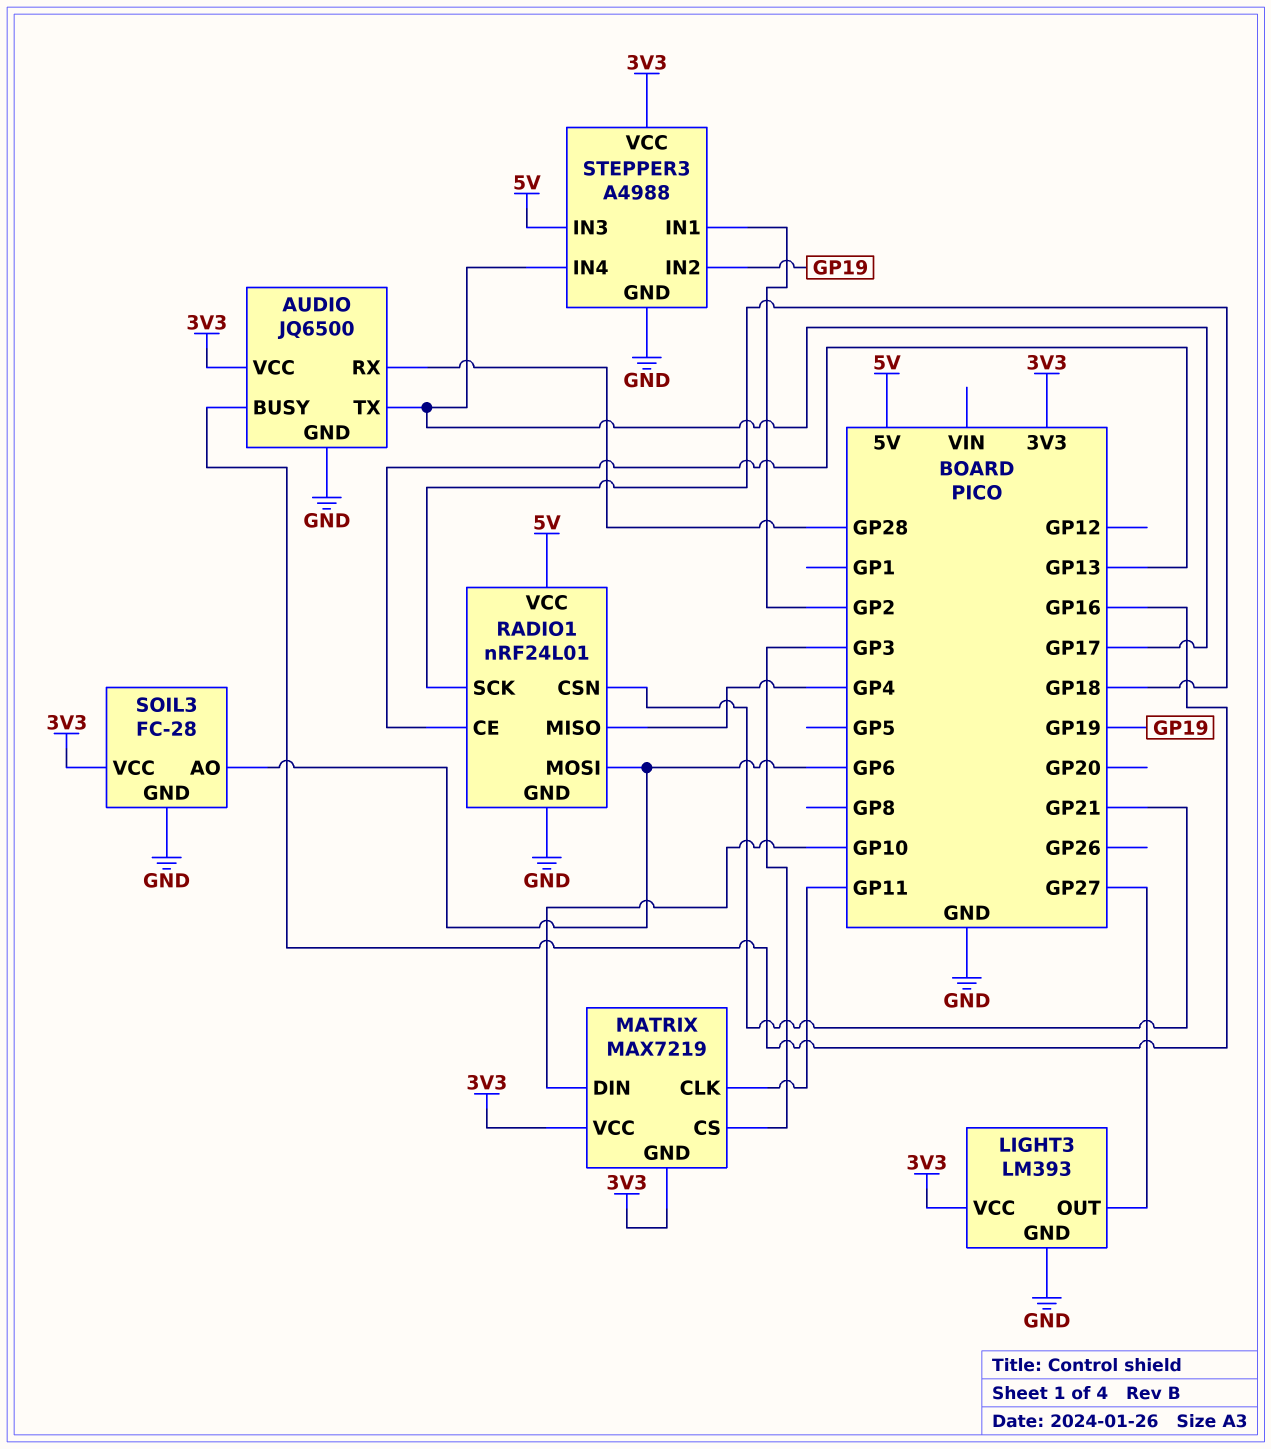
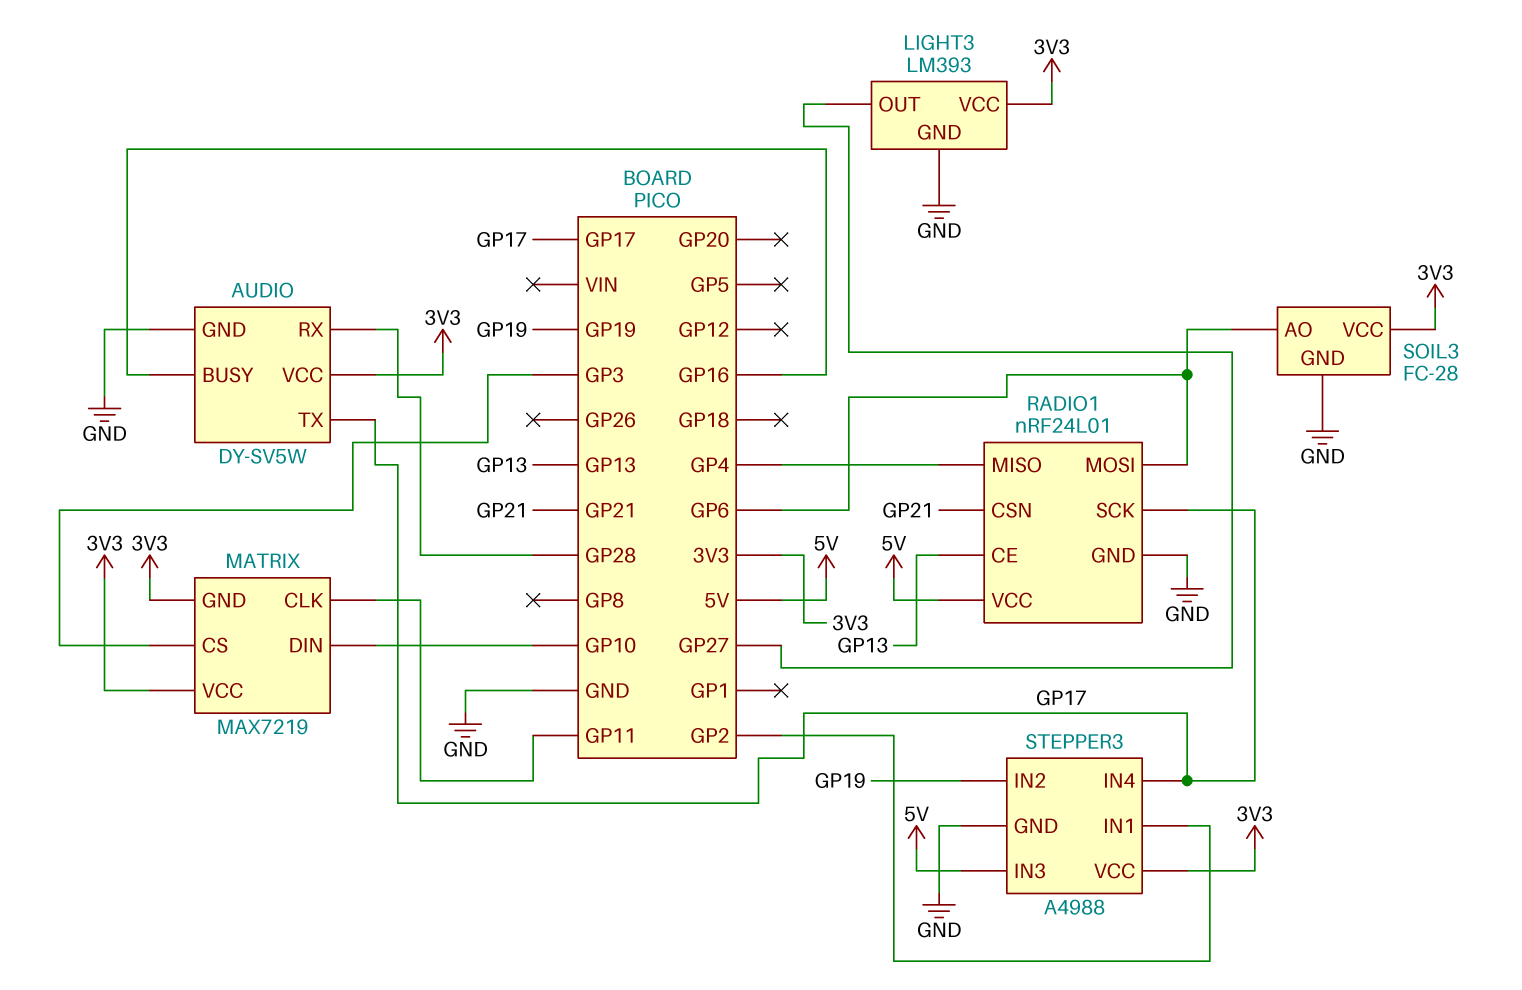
AUDIO: JQ6500 -> DY-SV5W
RADIO1 pin SCK: GP18 -> GP17

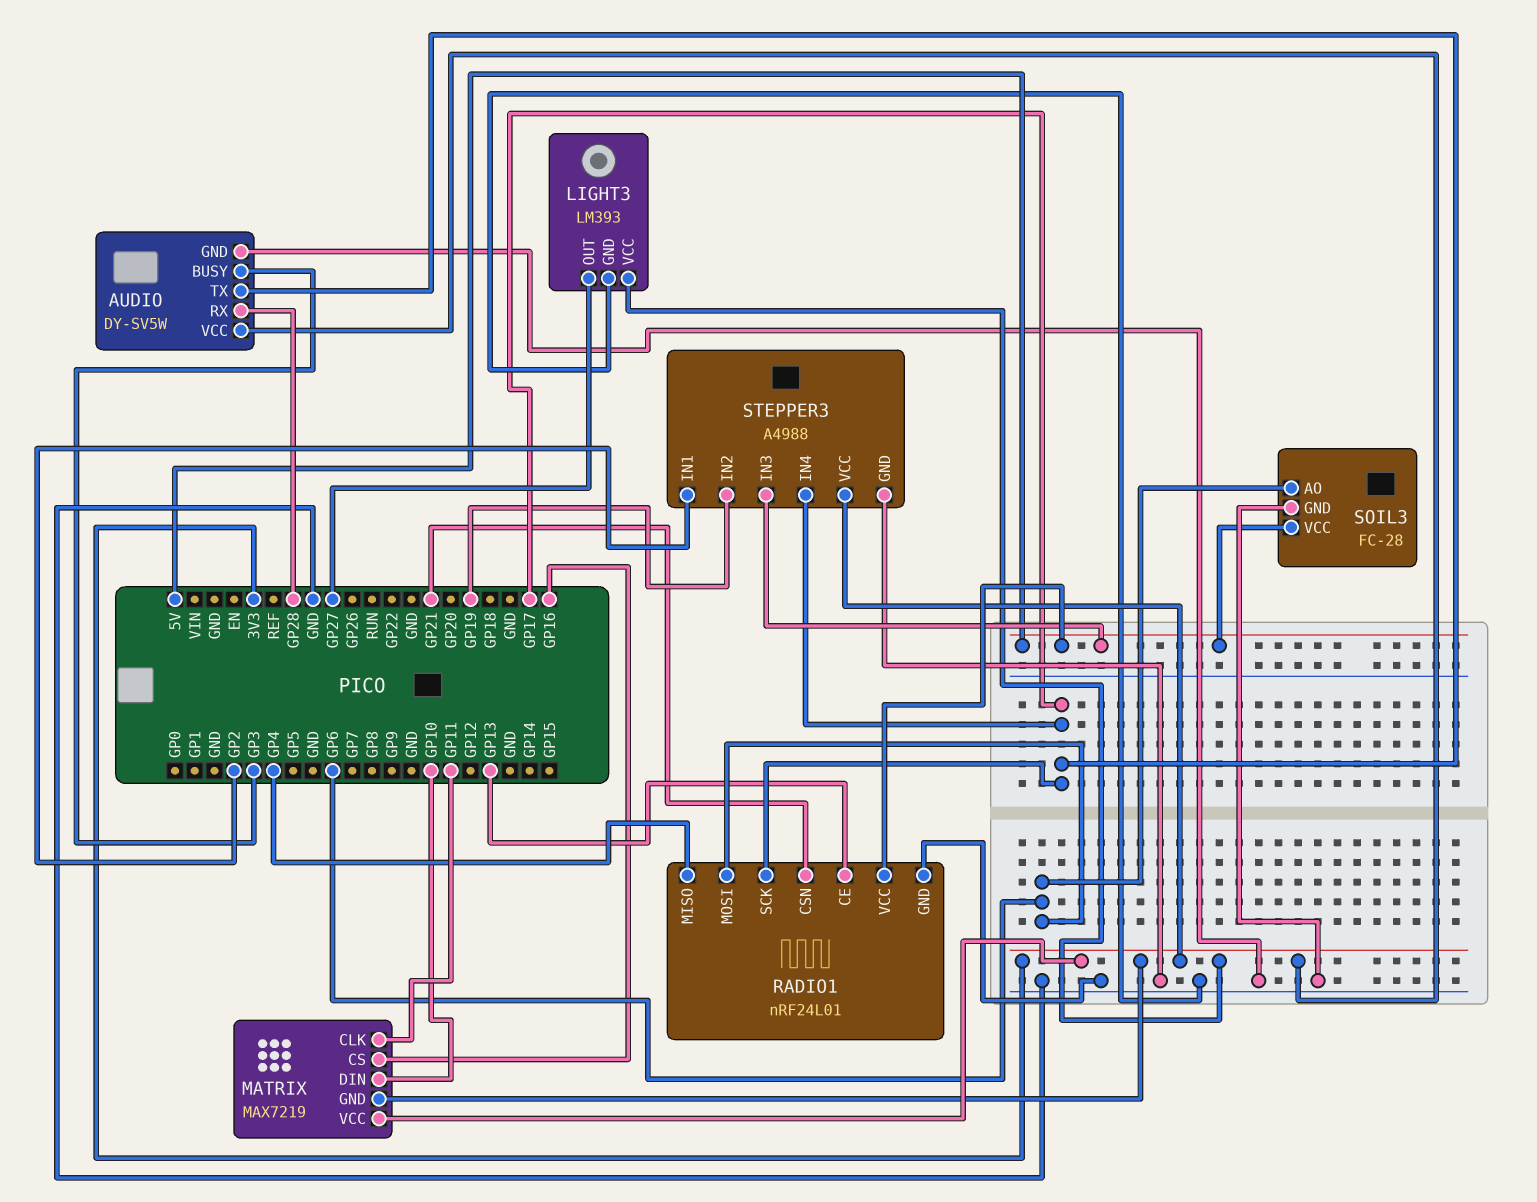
AUDIO pin BUSY: GP16 -> GP3
MATRIX pin CS: GP3 -> GP16
SOIL3 pin VCC: 3V3 -> 5V

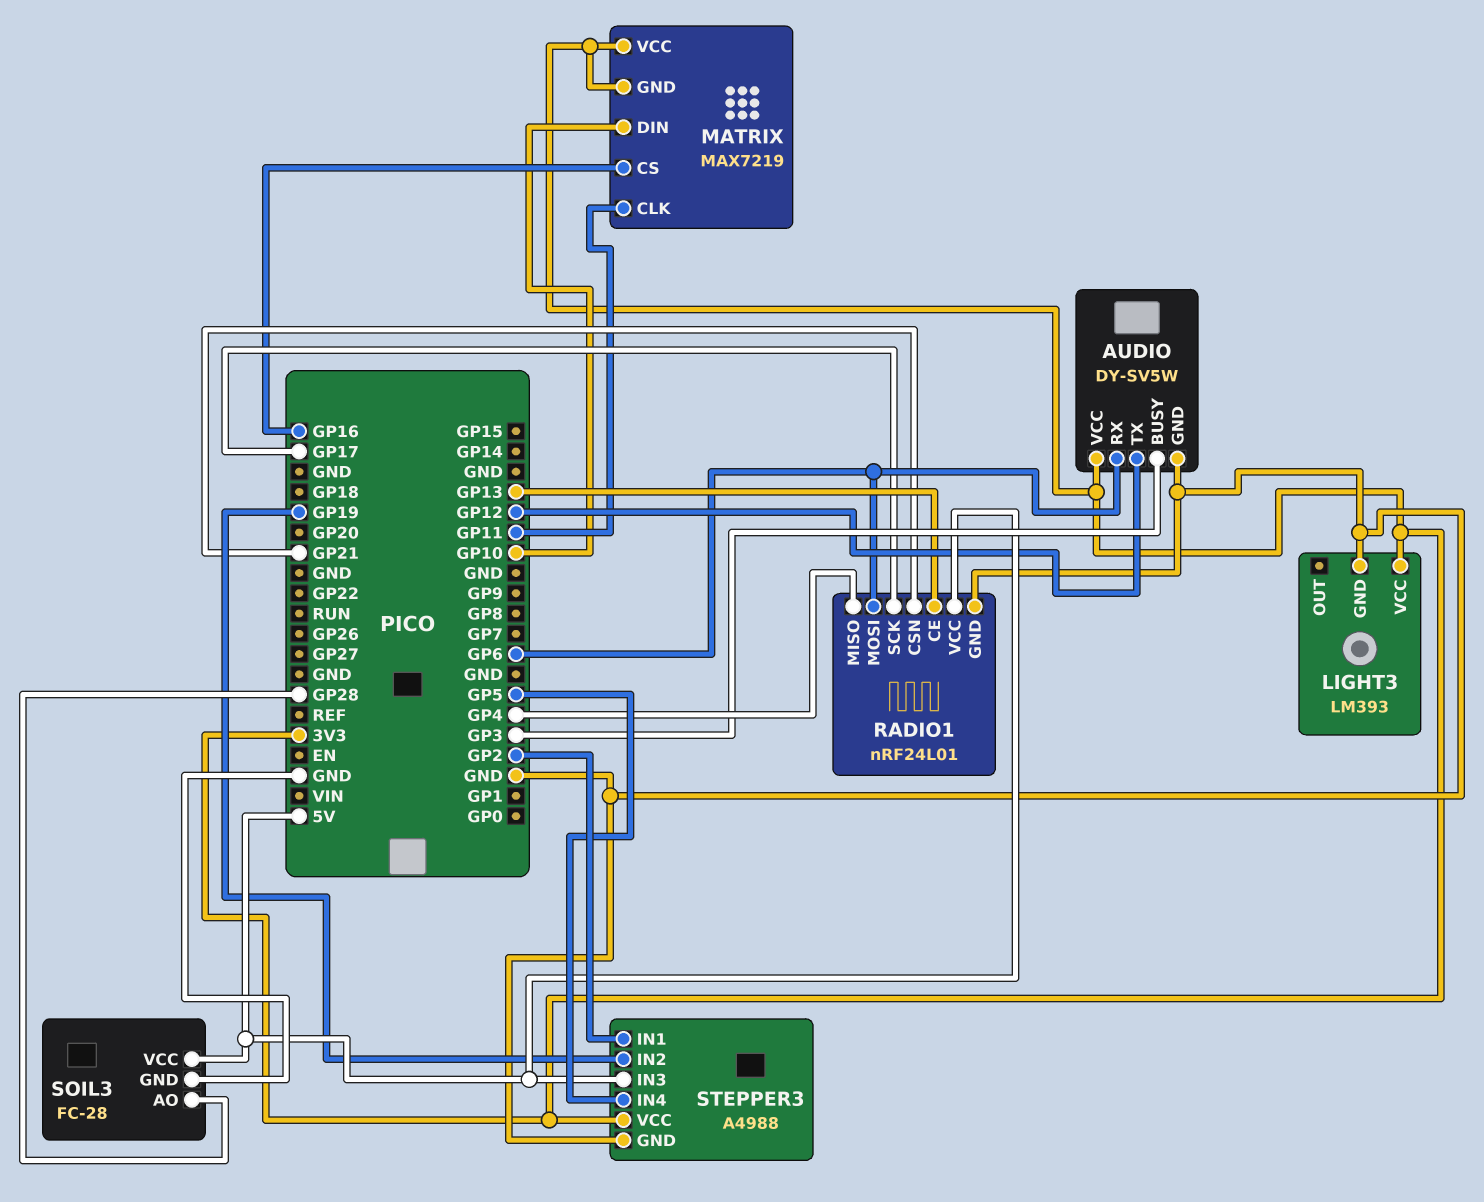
AUDIO pin RX: GP28 -> GP6
AUDIO pin TX: GP17 -> GP12
LIGHT3 pin OUT: GP27 -> none
SOIL3 pin AO: GP6 -> GP28
STEPPER3 pin IN4: GP17 -> GP5

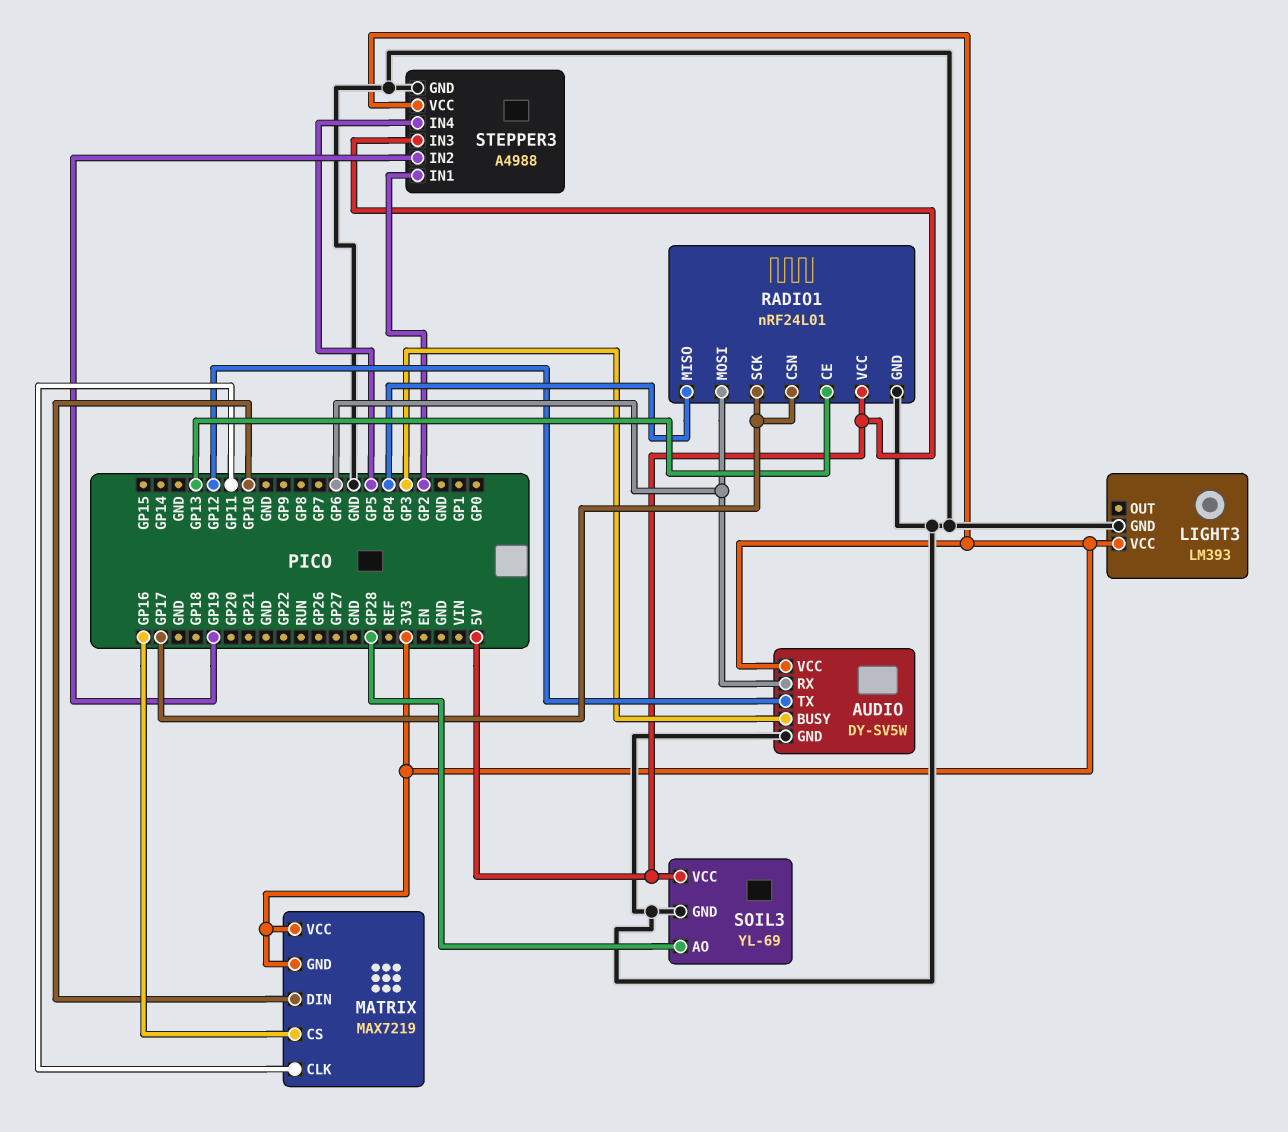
RADIO1 pin CSN: GP21 -> GP17
SOIL3: FC-28 -> YL-69

